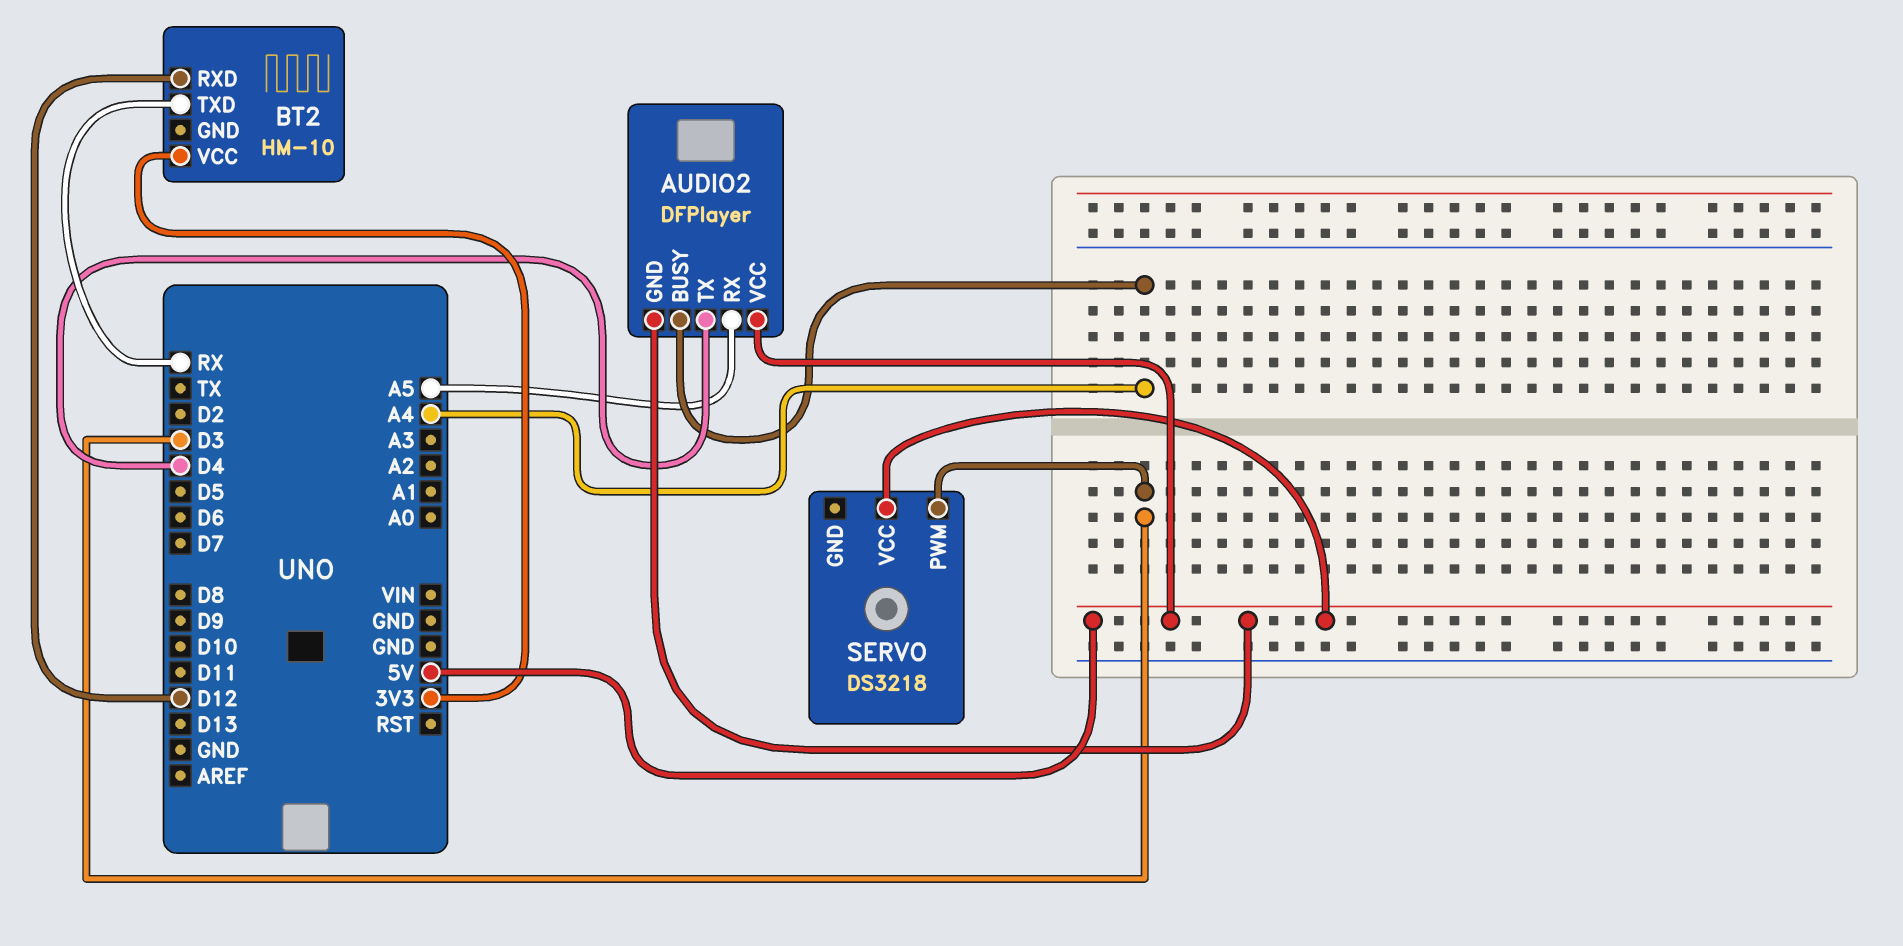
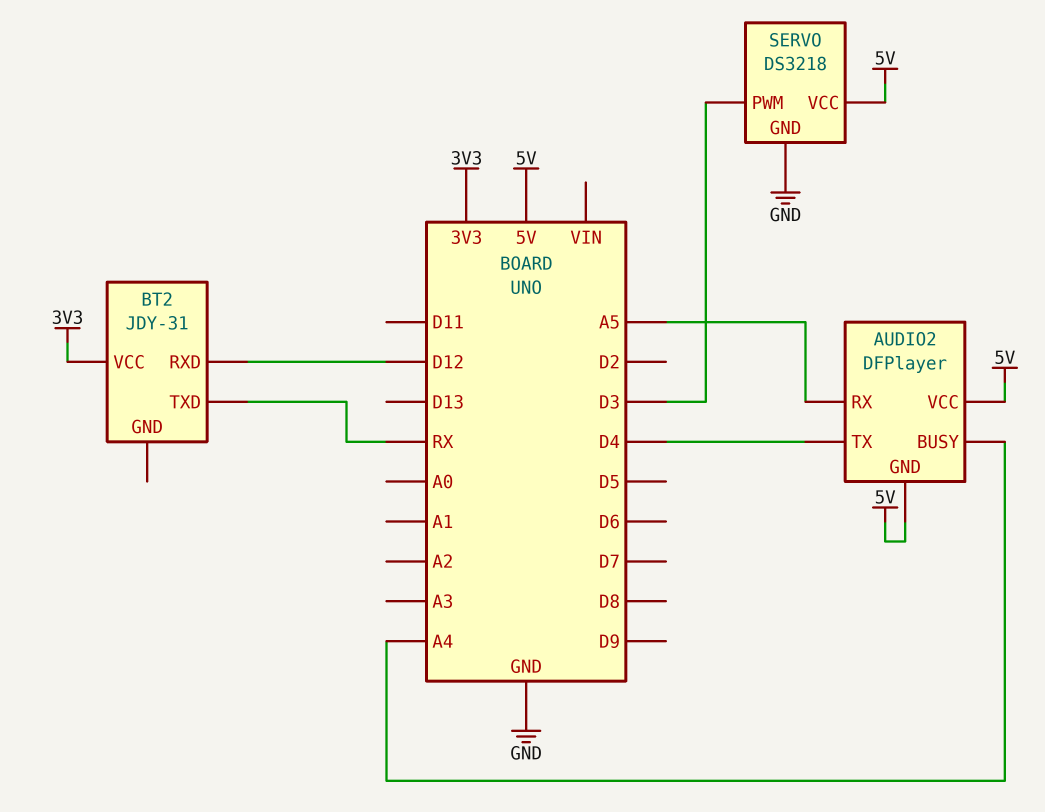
BT2: HM-10 -> JDY-31
SERVO pin GND: none -> GND

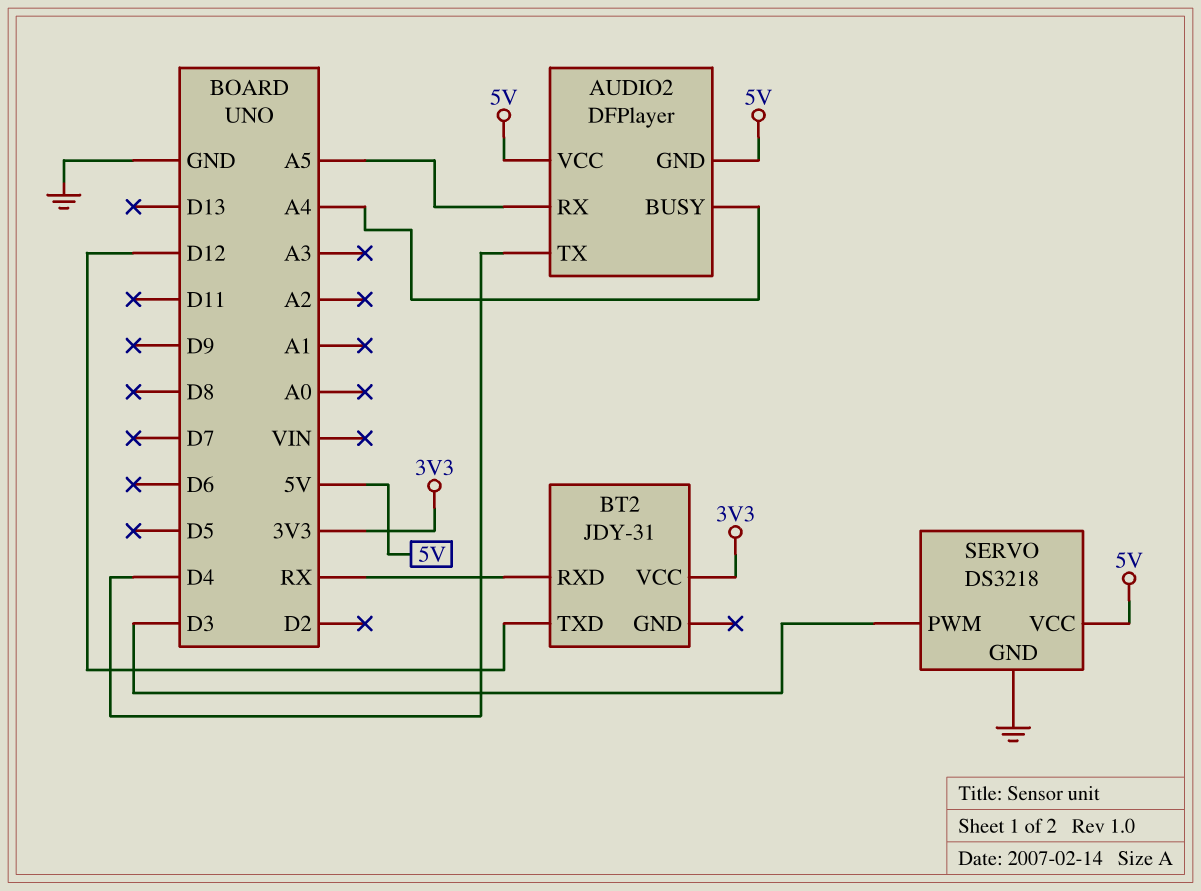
BT2 pin RXD: D12 -> RX
BT2 pin TXD: RX -> D12

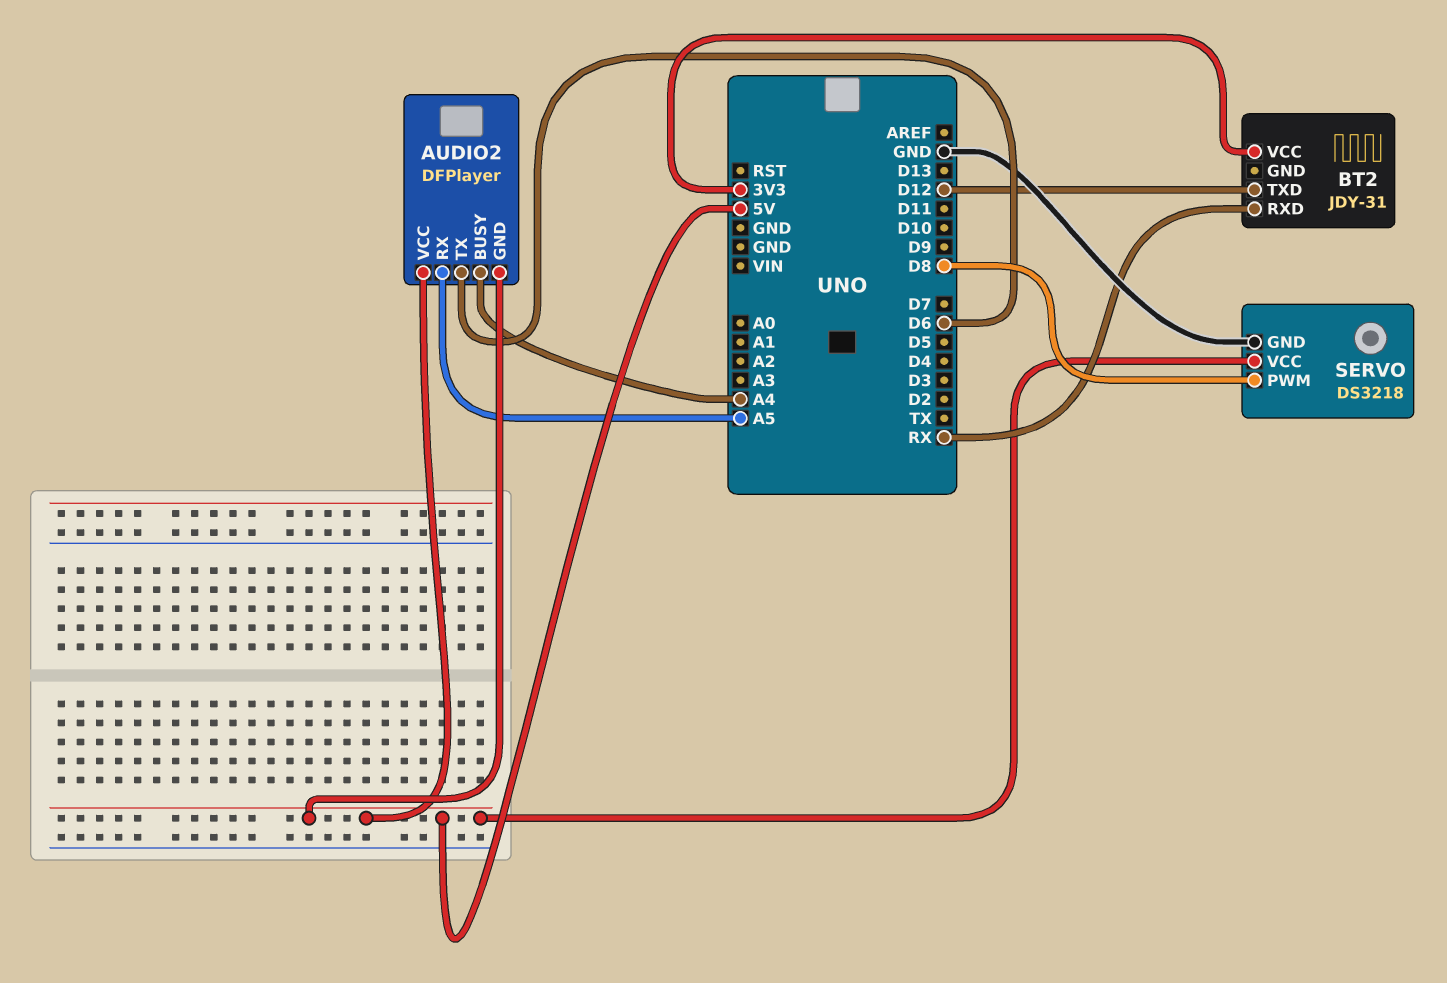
AUDIO2 pin TX: D4 -> D6
SERVO pin PWM: D3 -> D8

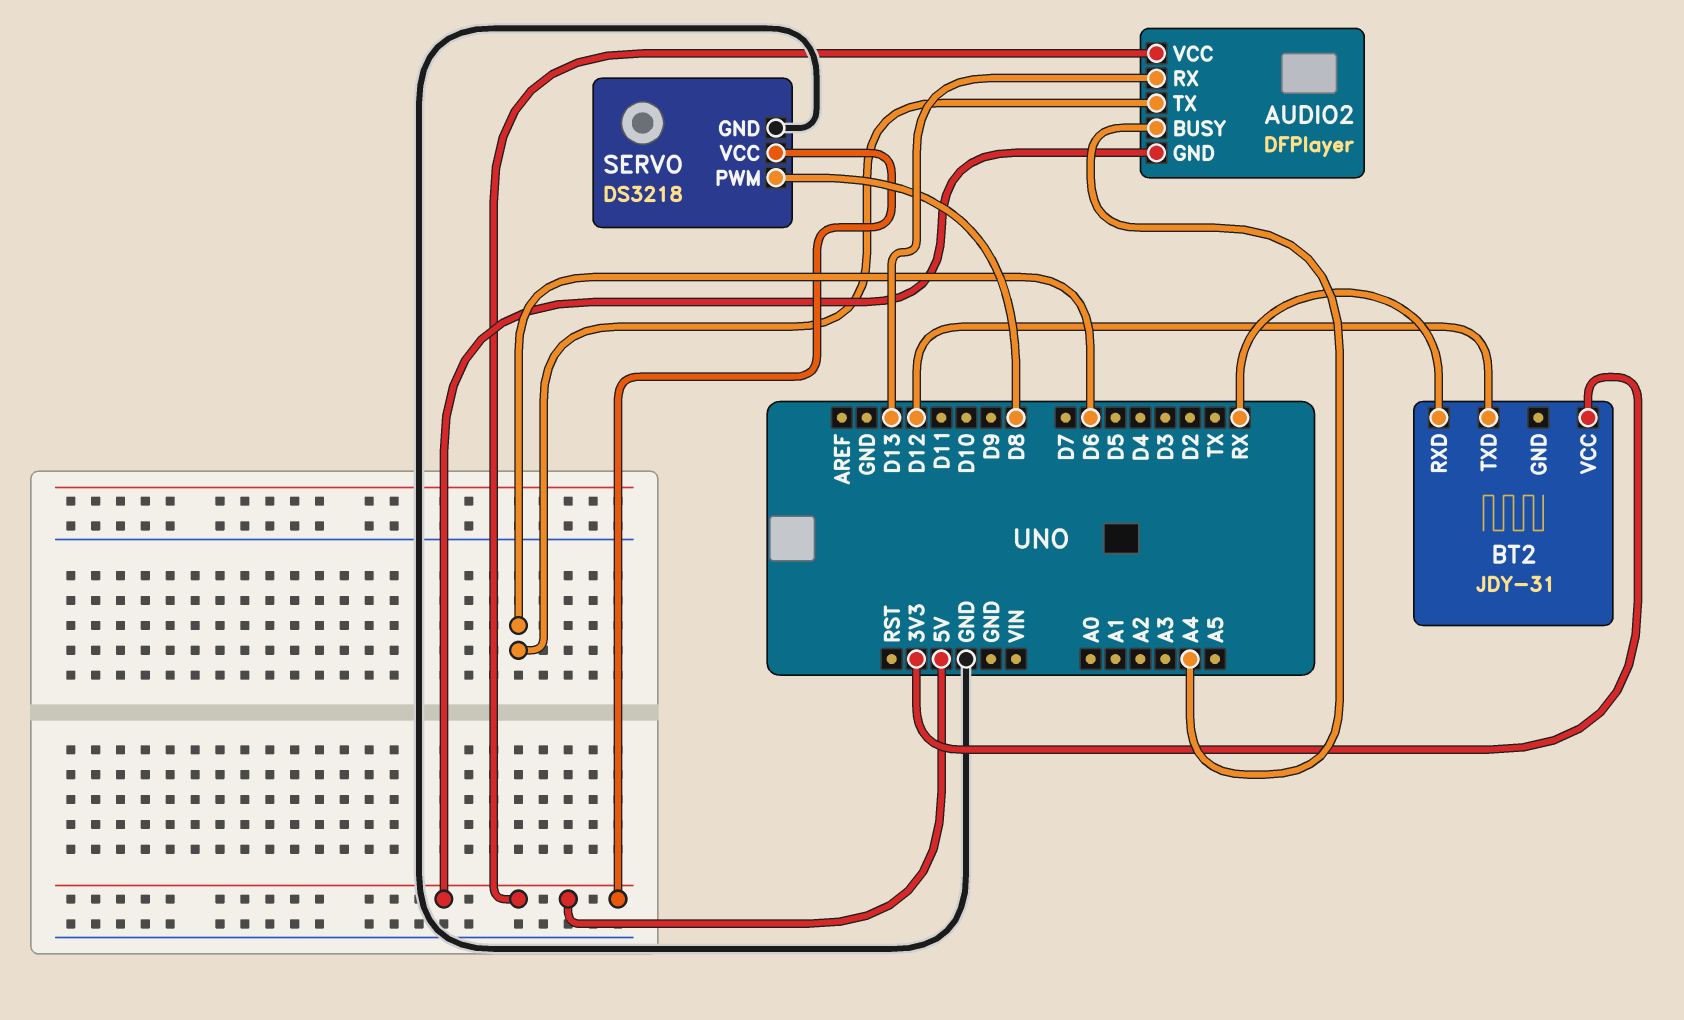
AUDIO2 pin RX: A5 -> D13

